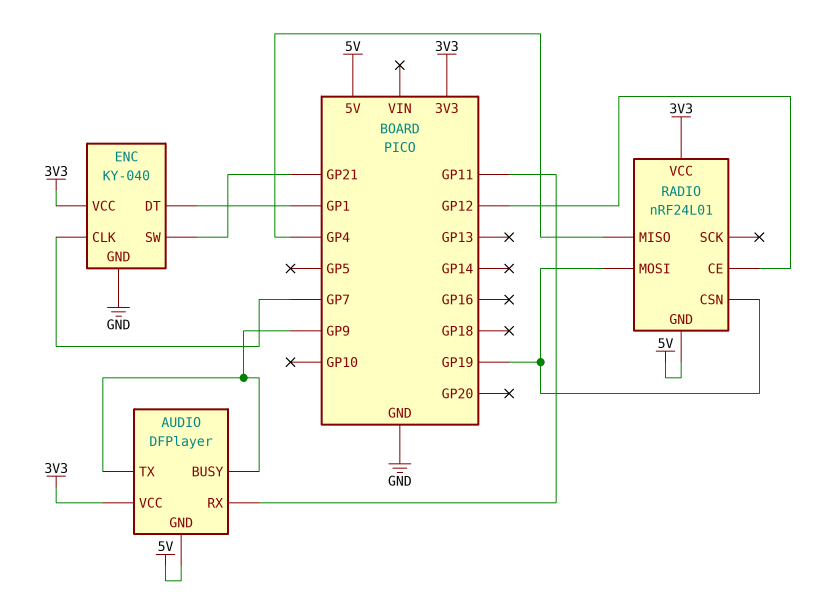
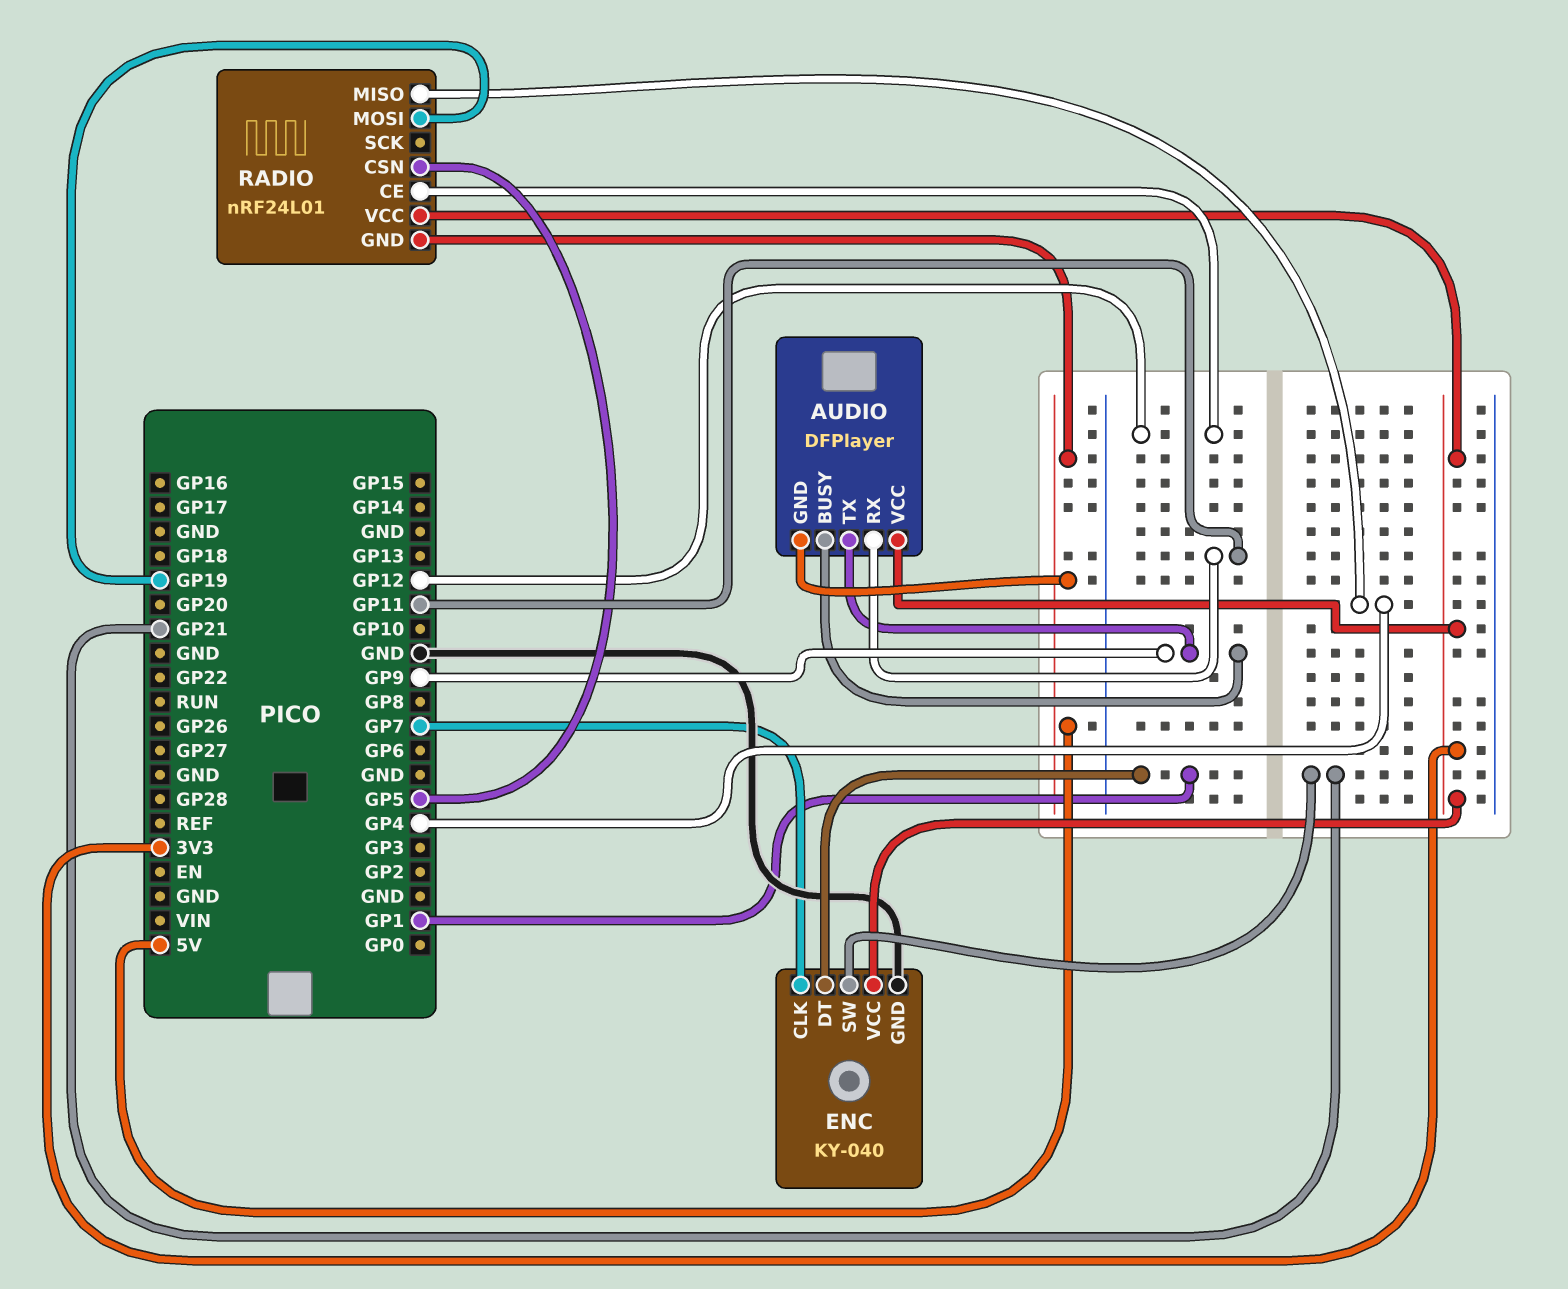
RADIO pin CSN: GP19 -> GP5

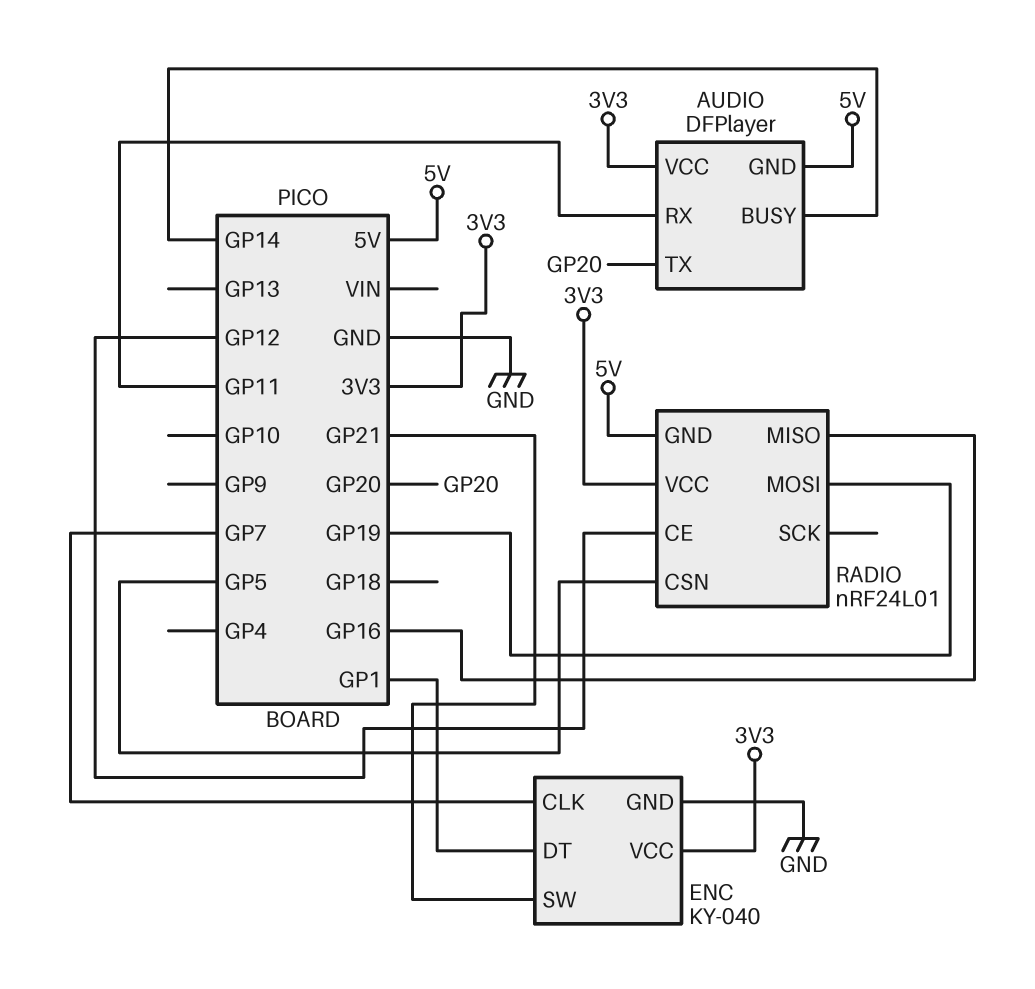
AUDIO pin BUSY: GP9 -> GP14
AUDIO pin TX: GP9 -> GP20
RADIO pin MISO: GP4 -> GP16

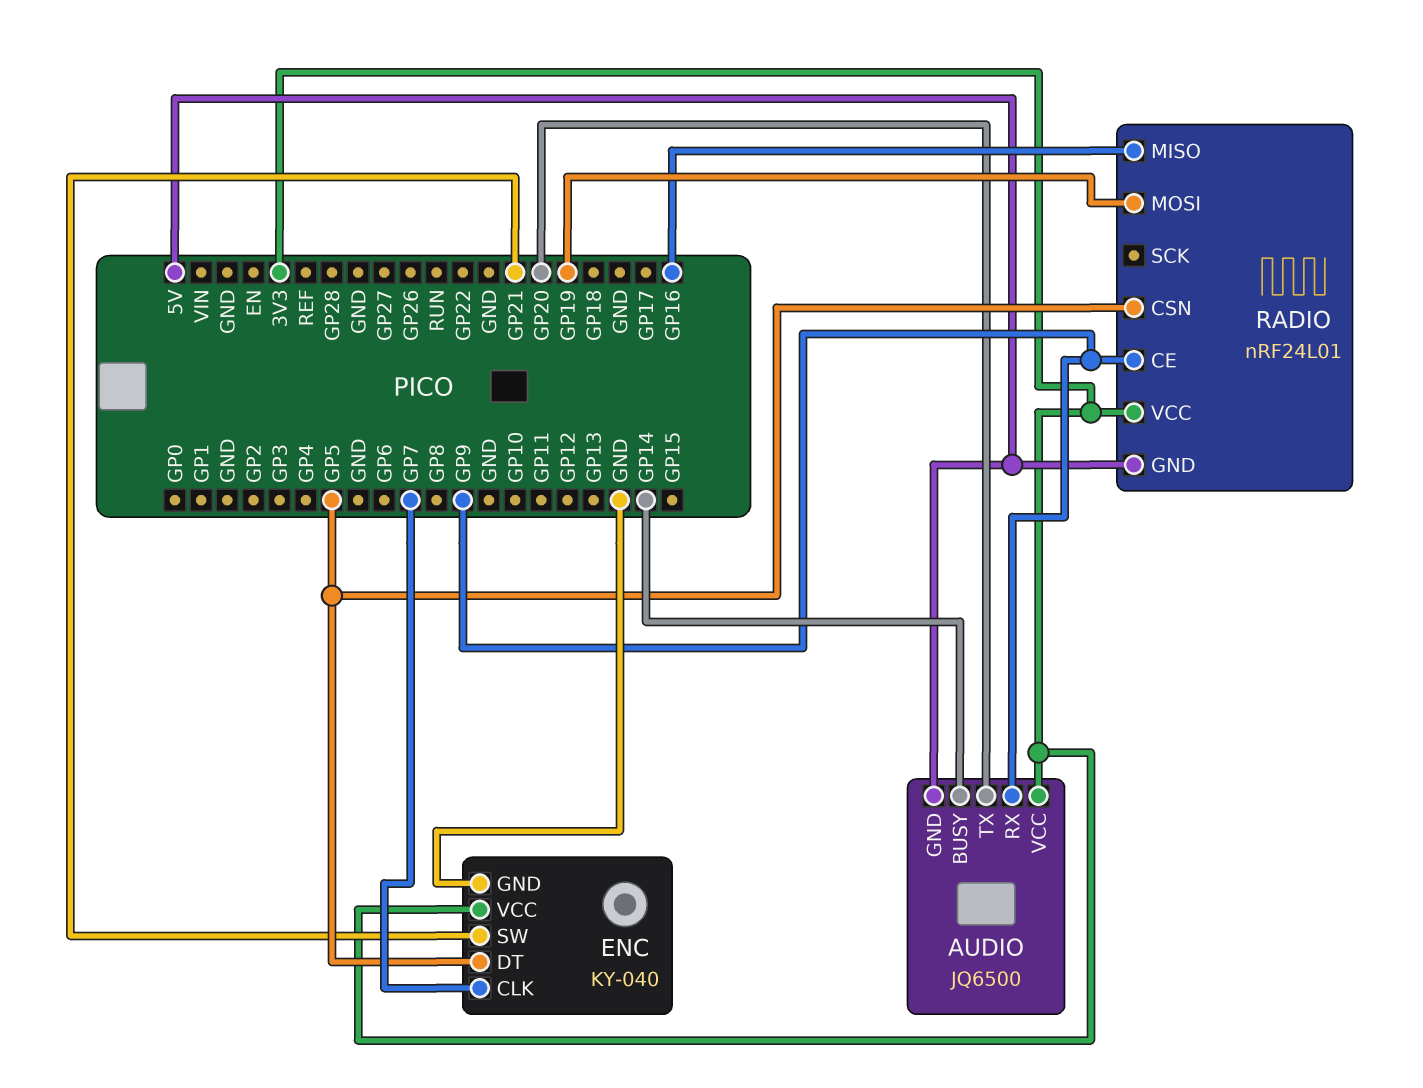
AUDIO: DFPlayer -> JQ6500
AUDIO pin RX: GP11 -> GP9
ENC pin DT: GP1 -> GP5
RADIO pin CE: GP12 -> GP9

